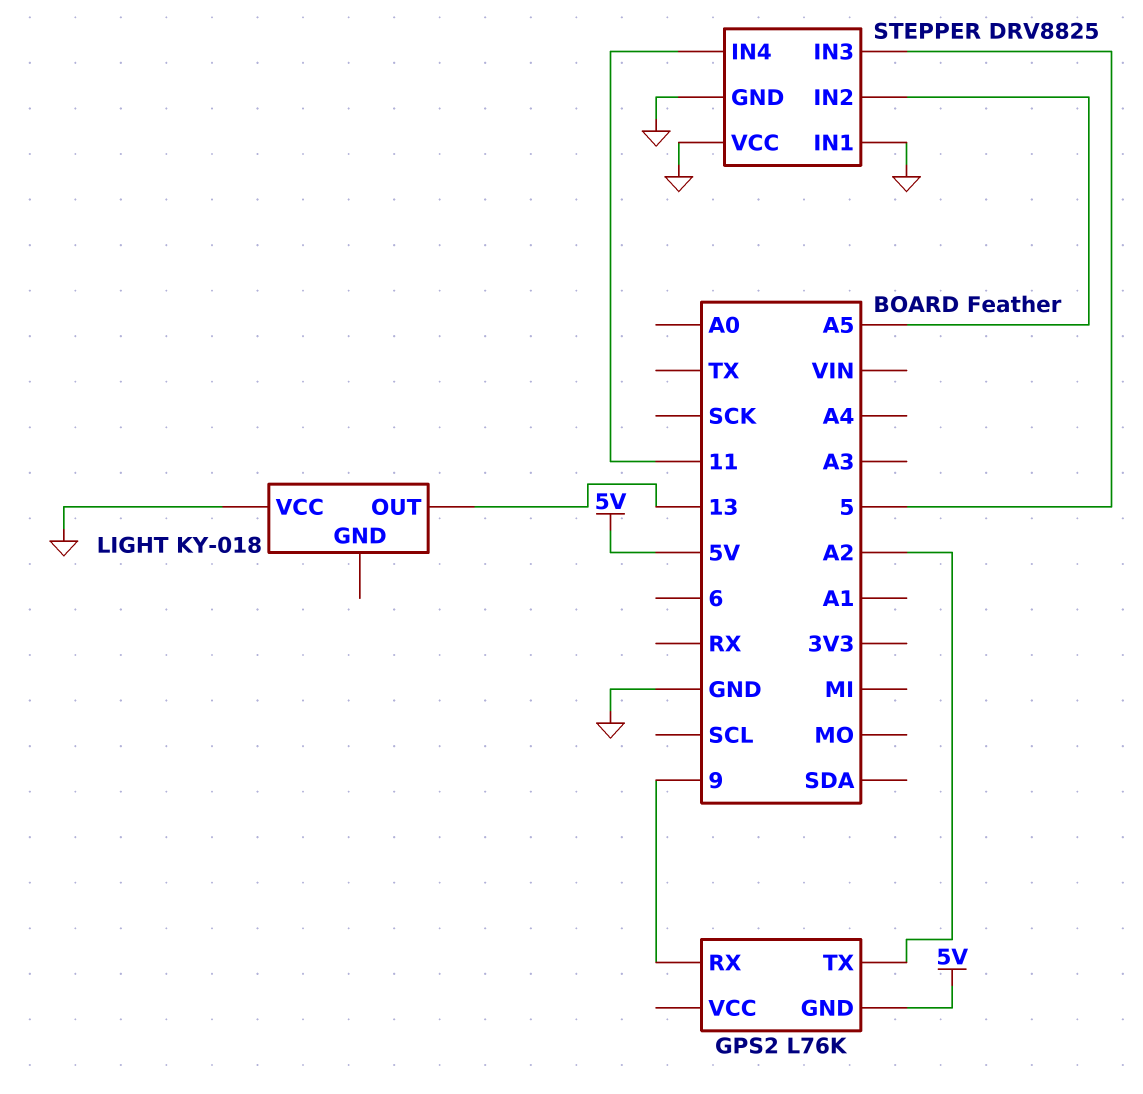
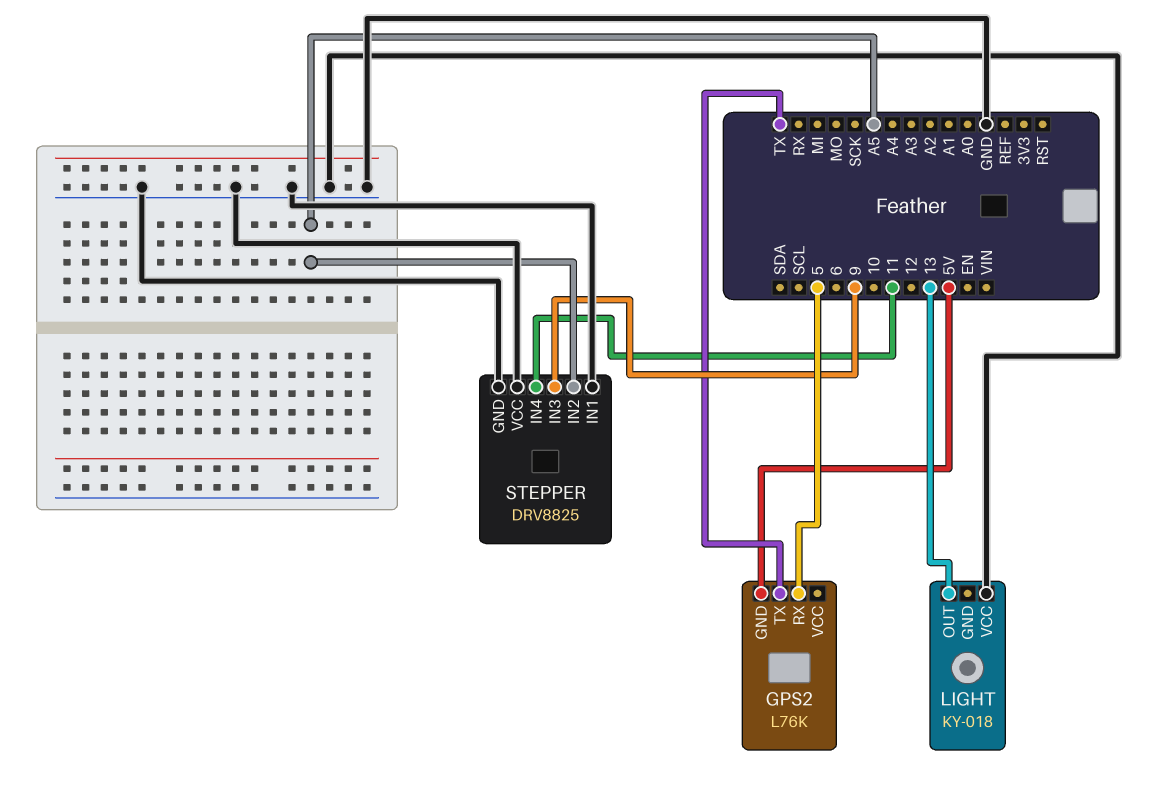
GPS2 pin RX: 9 -> 5
GPS2 pin TX: A2 -> TX
STEPPER pin IN3: 5 -> 9

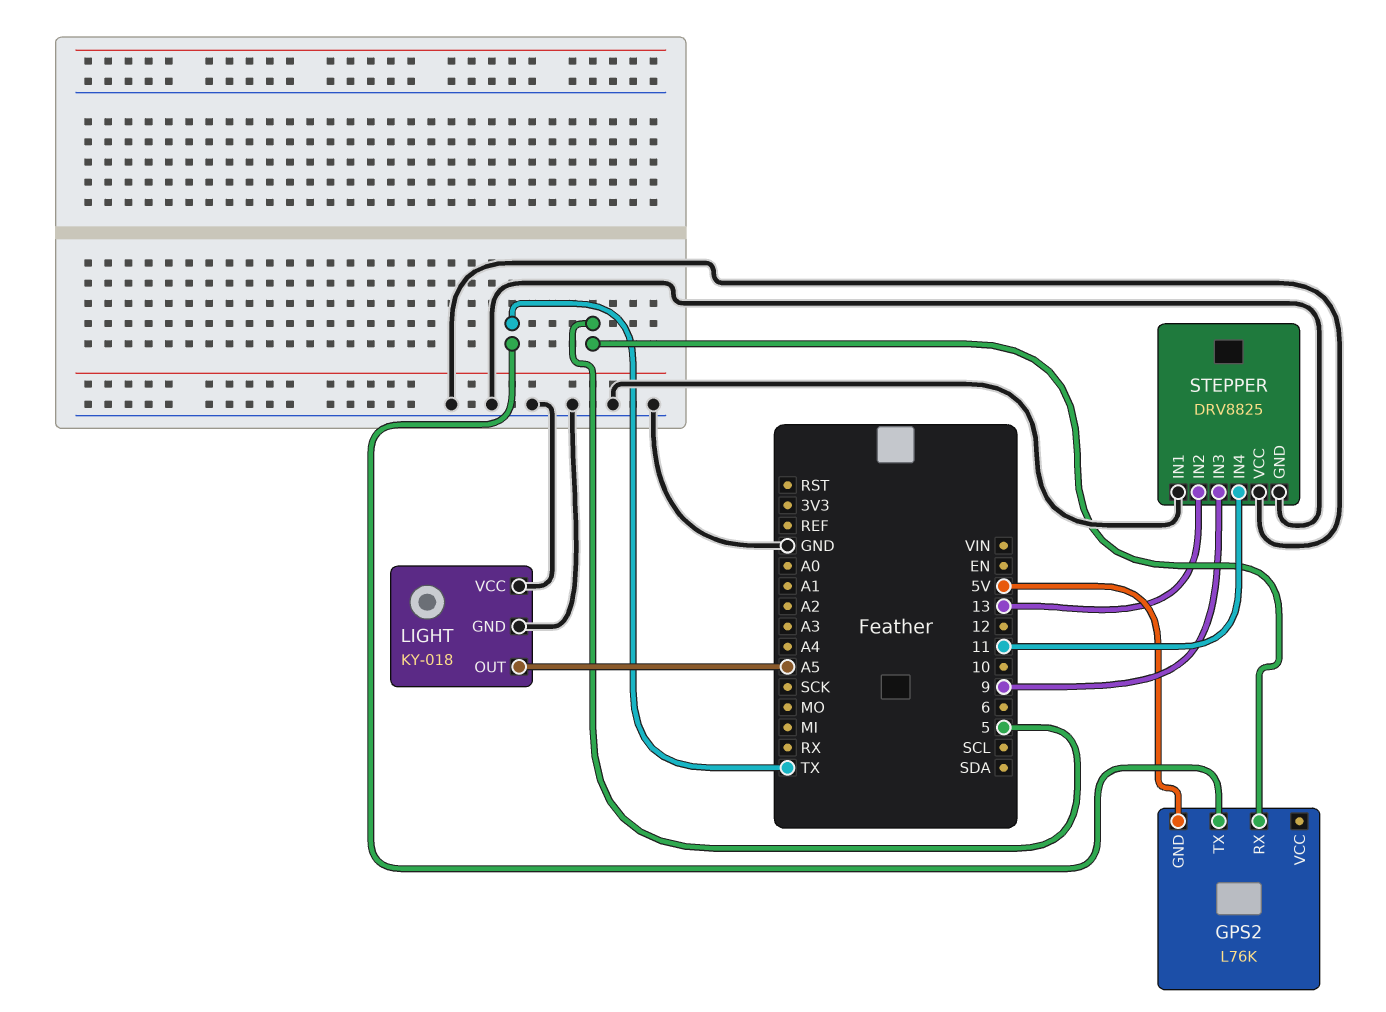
LIGHT pin GND: none -> GND
LIGHT pin OUT: 13 -> A5
STEPPER pin IN2: A5 -> 13

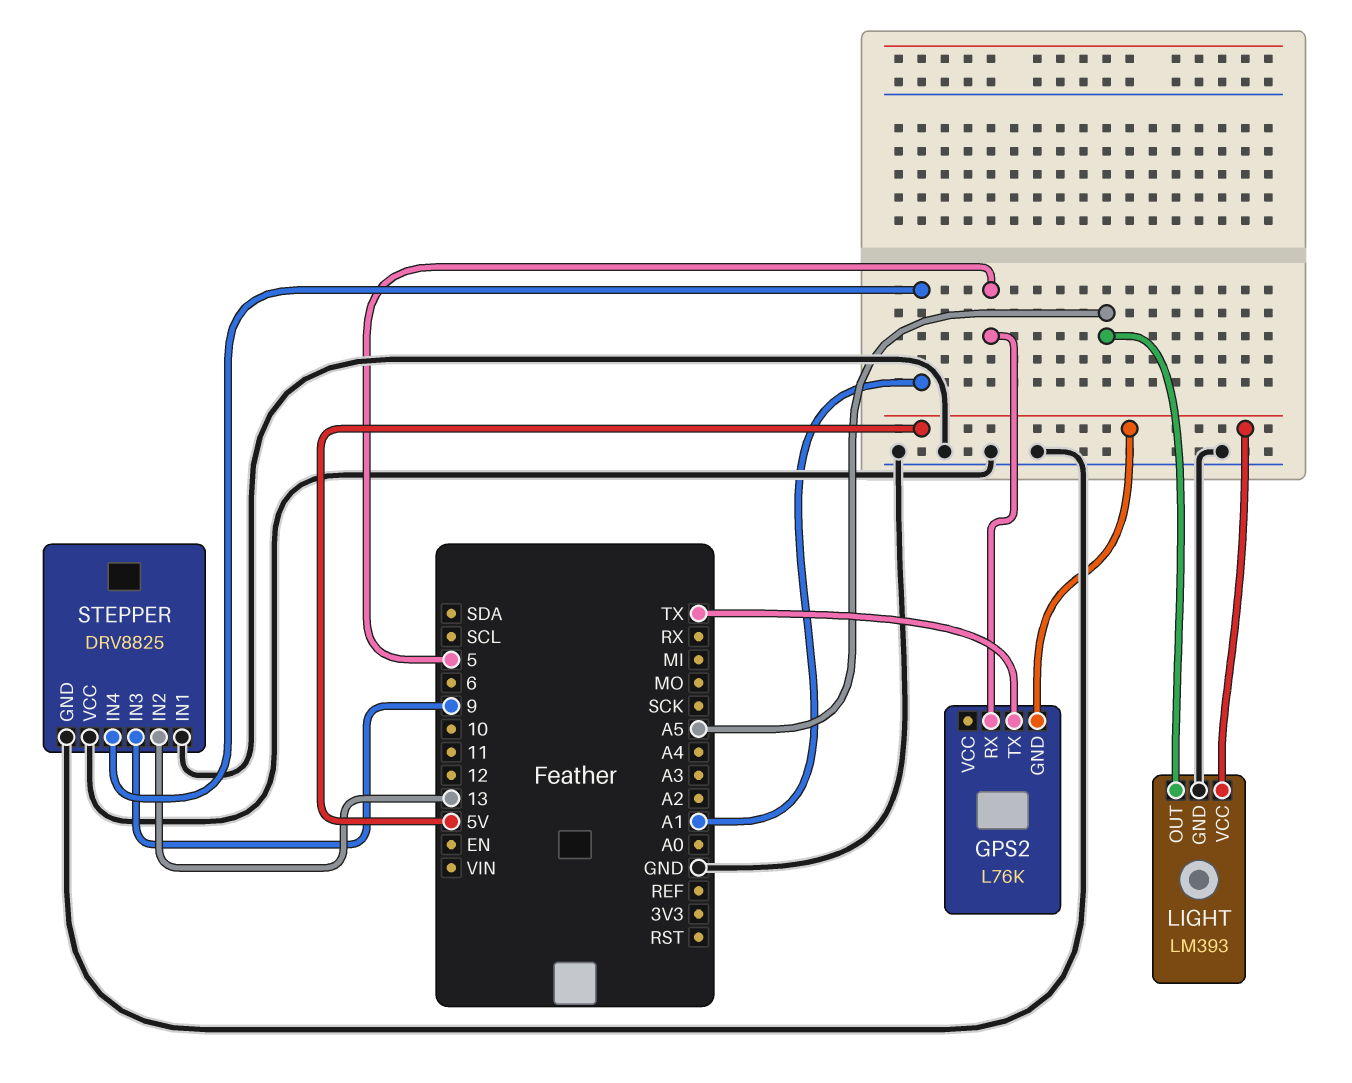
LIGHT: KY-018 -> LM393
LIGHT pin VCC: GND -> 5V
STEPPER pin IN4: 11 -> A1

